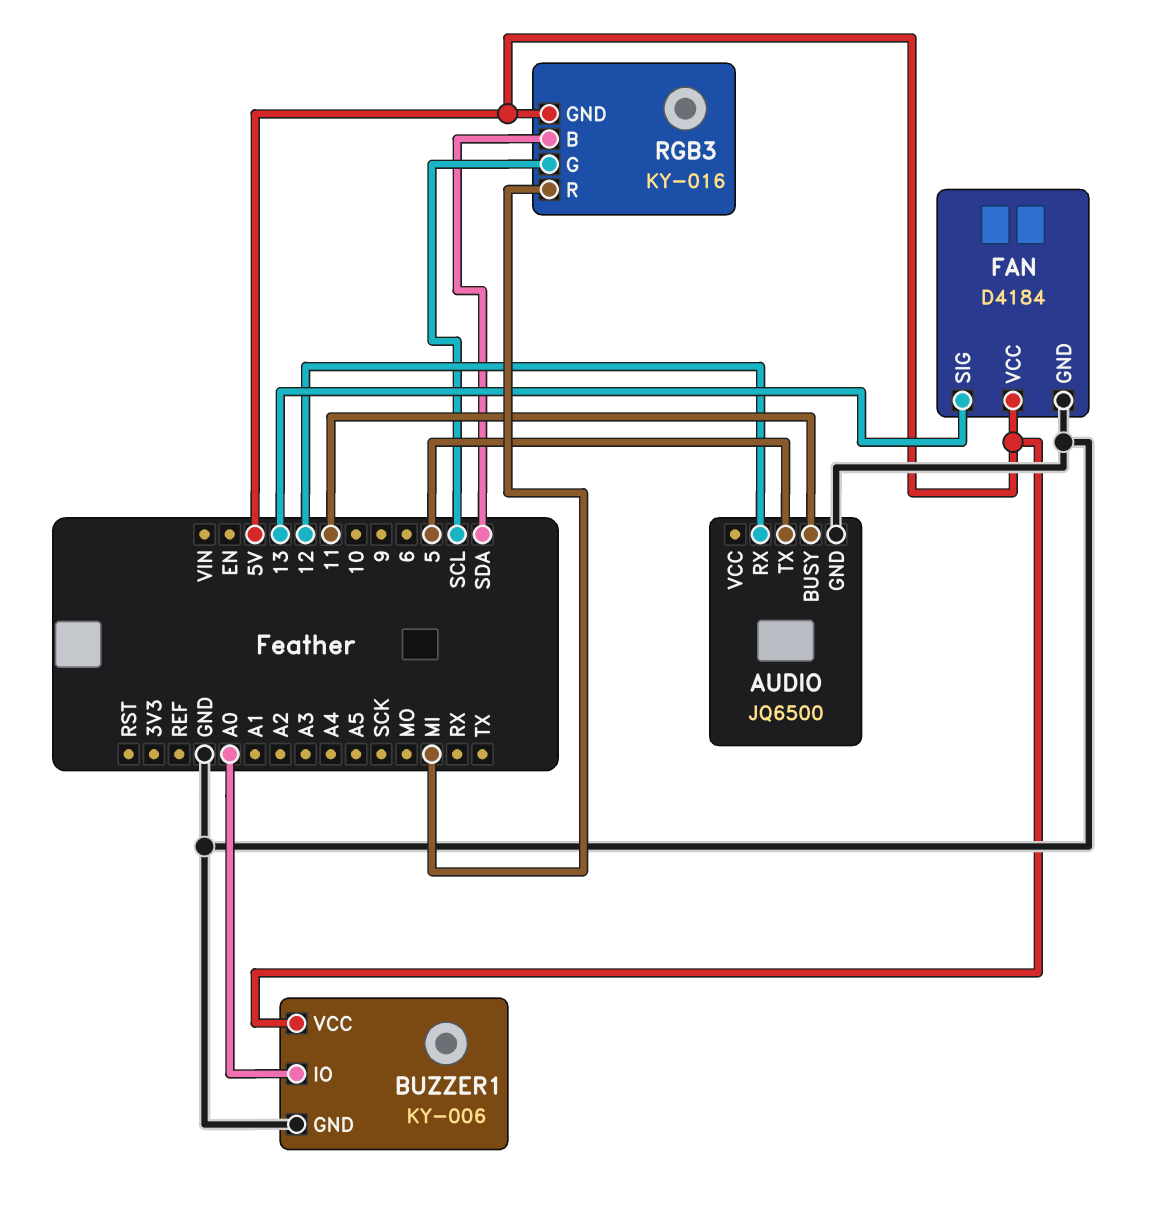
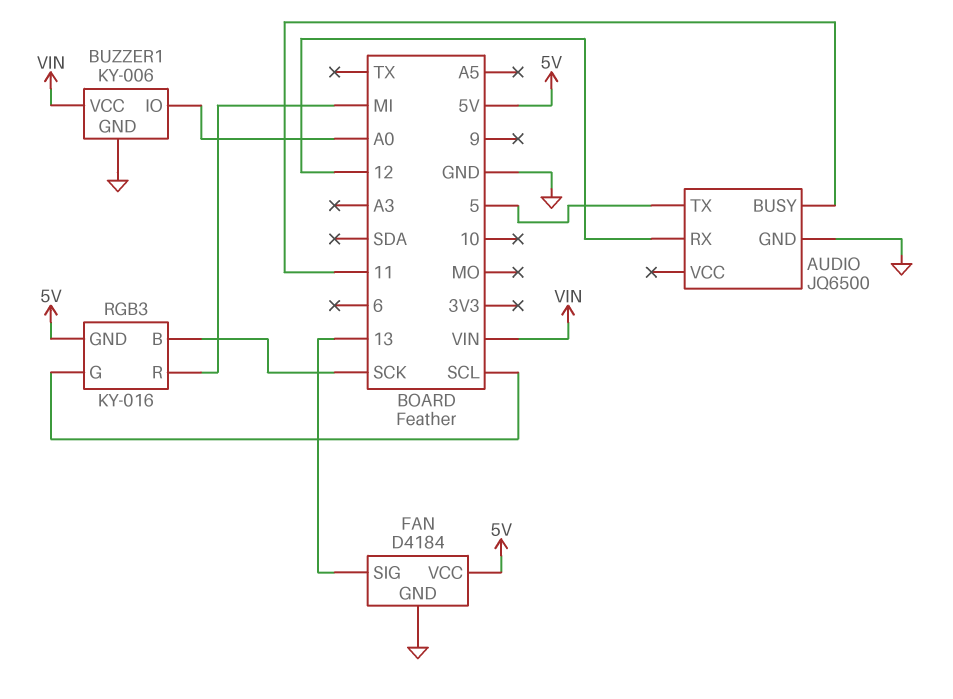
BUZZER1 pin VCC: 5V -> VIN
RGB3 pin B: SDA -> SCK

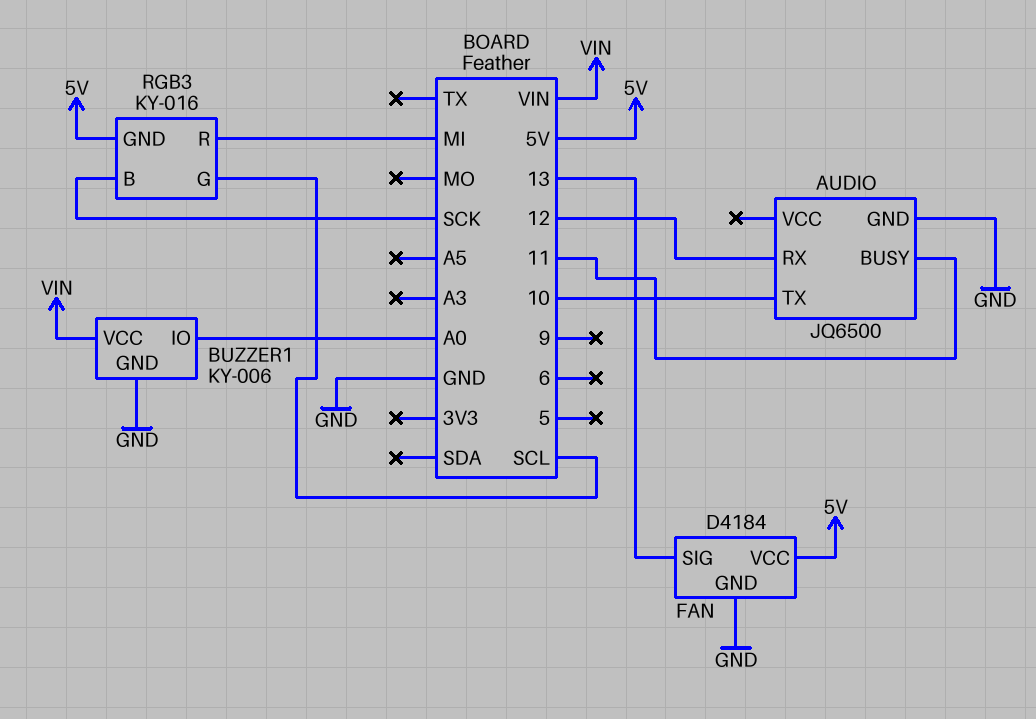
AUDIO pin TX: 5 -> 10

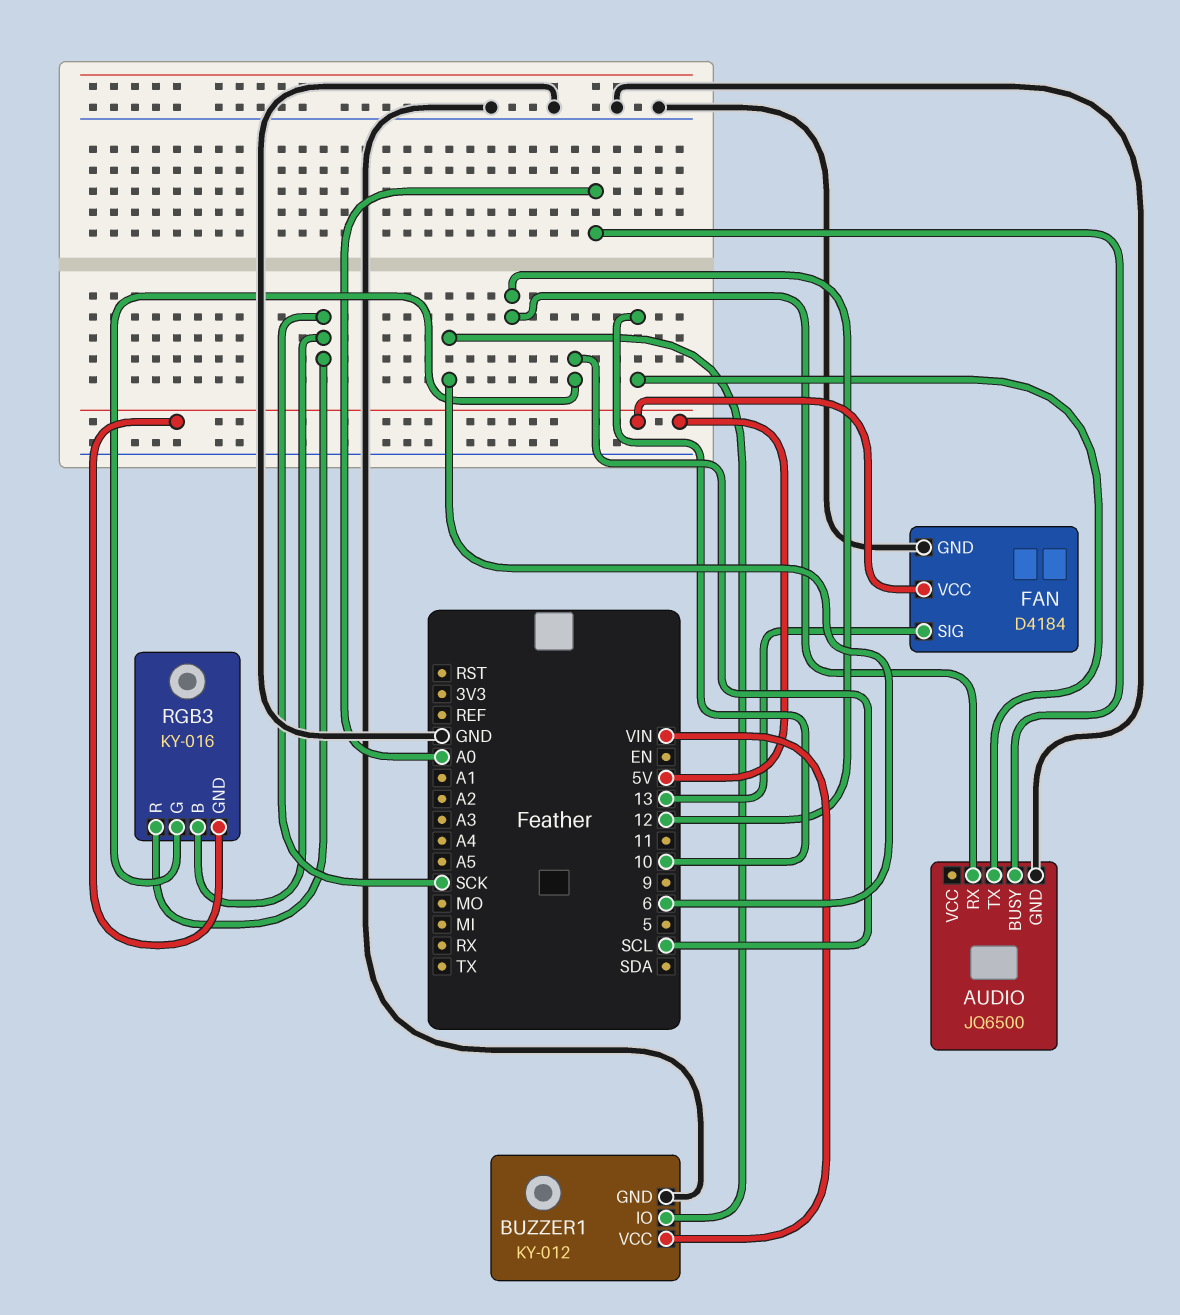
AUDIO pin BUSY: 11 -> A0
BUZZER1: KY-006 -> KY-012
BUZZER1 pin IO: A0 -> 6
RGB3 pin R: MI -> SCK

